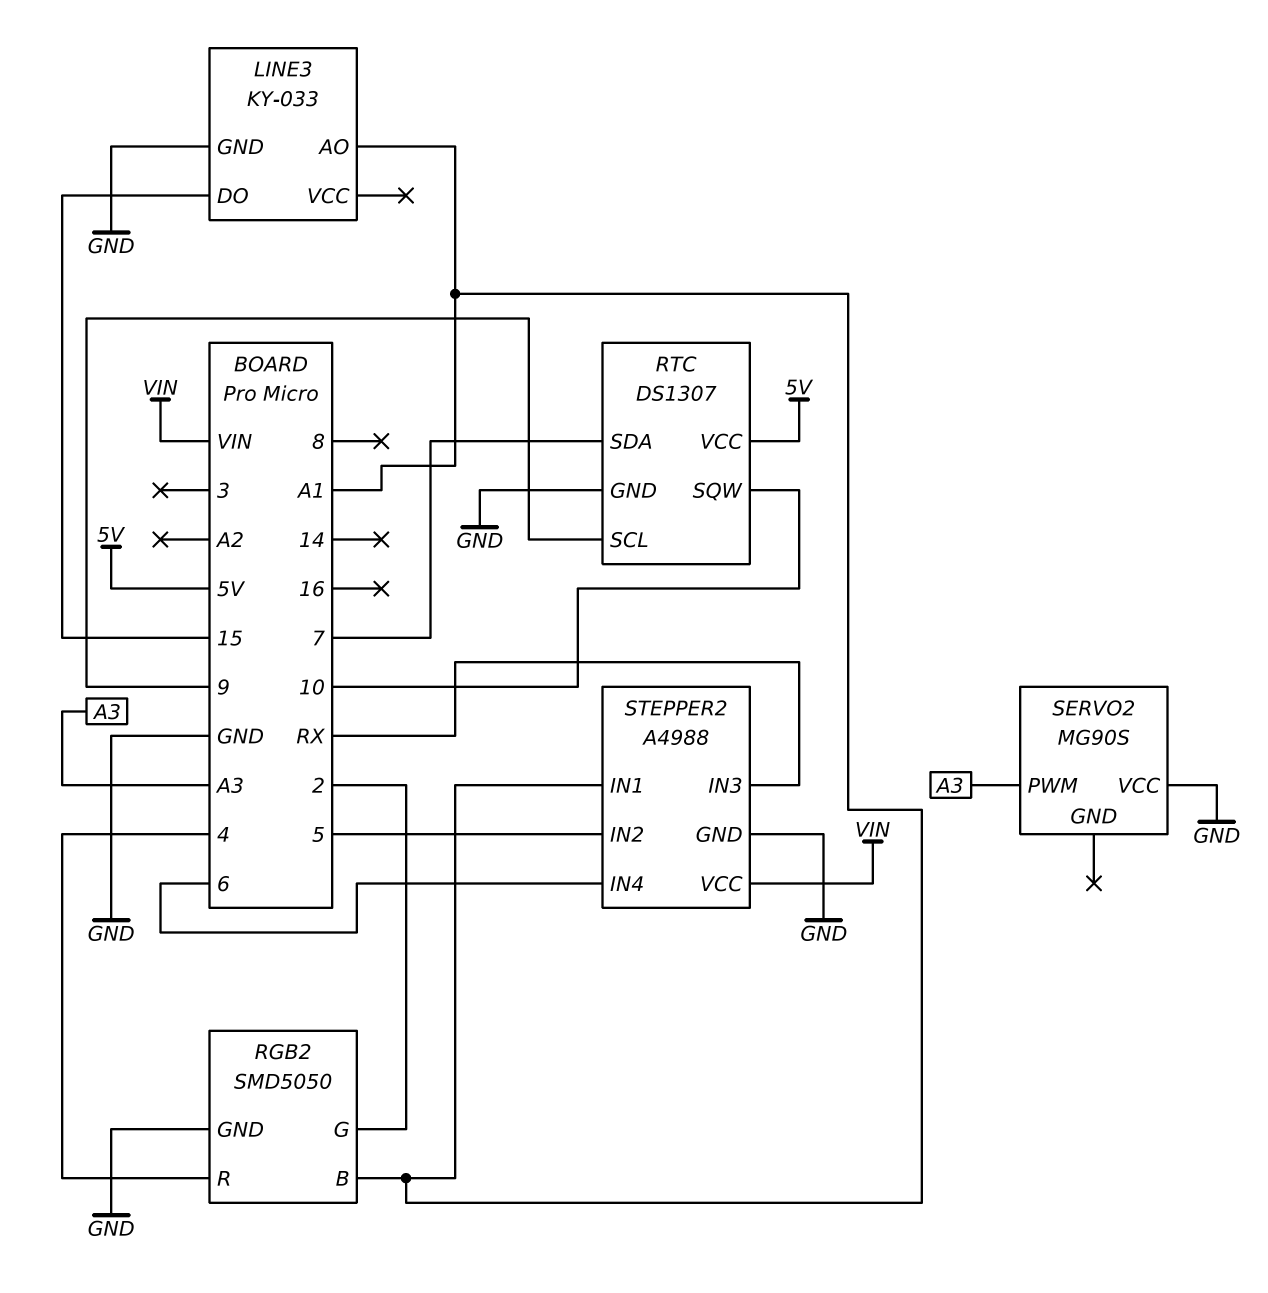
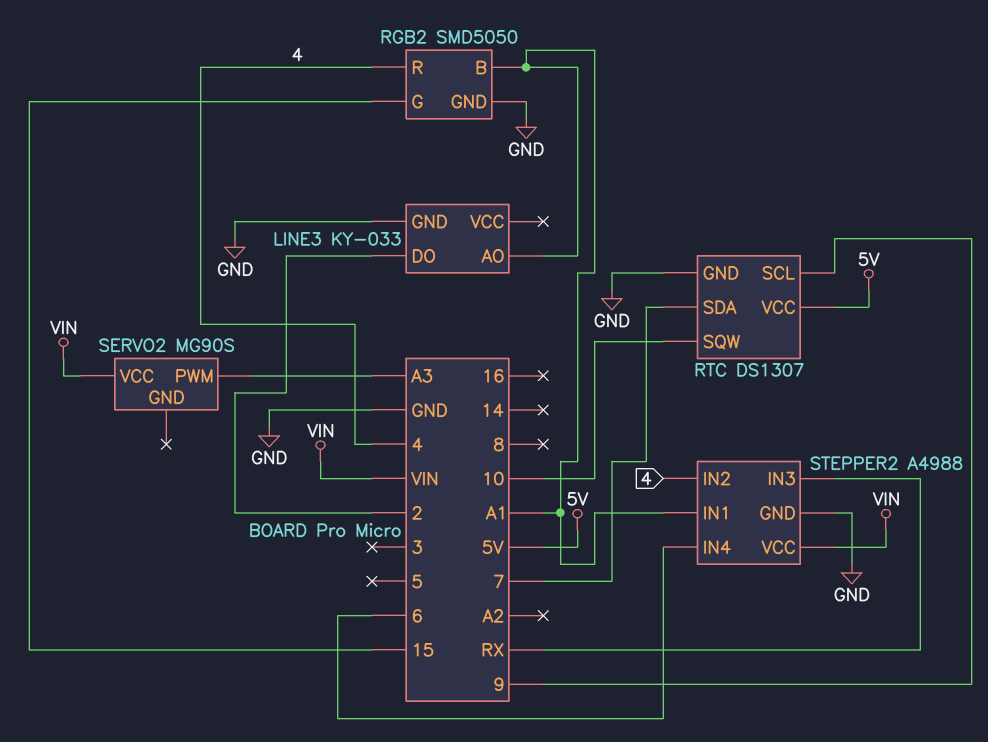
LINE3 pin DO: 15 -> 2
RGB2 pin G: 2 -> 15
SERVO2 pin VCC: GND -> VIN
STEPPER2 pin IN2: 5 -> 4

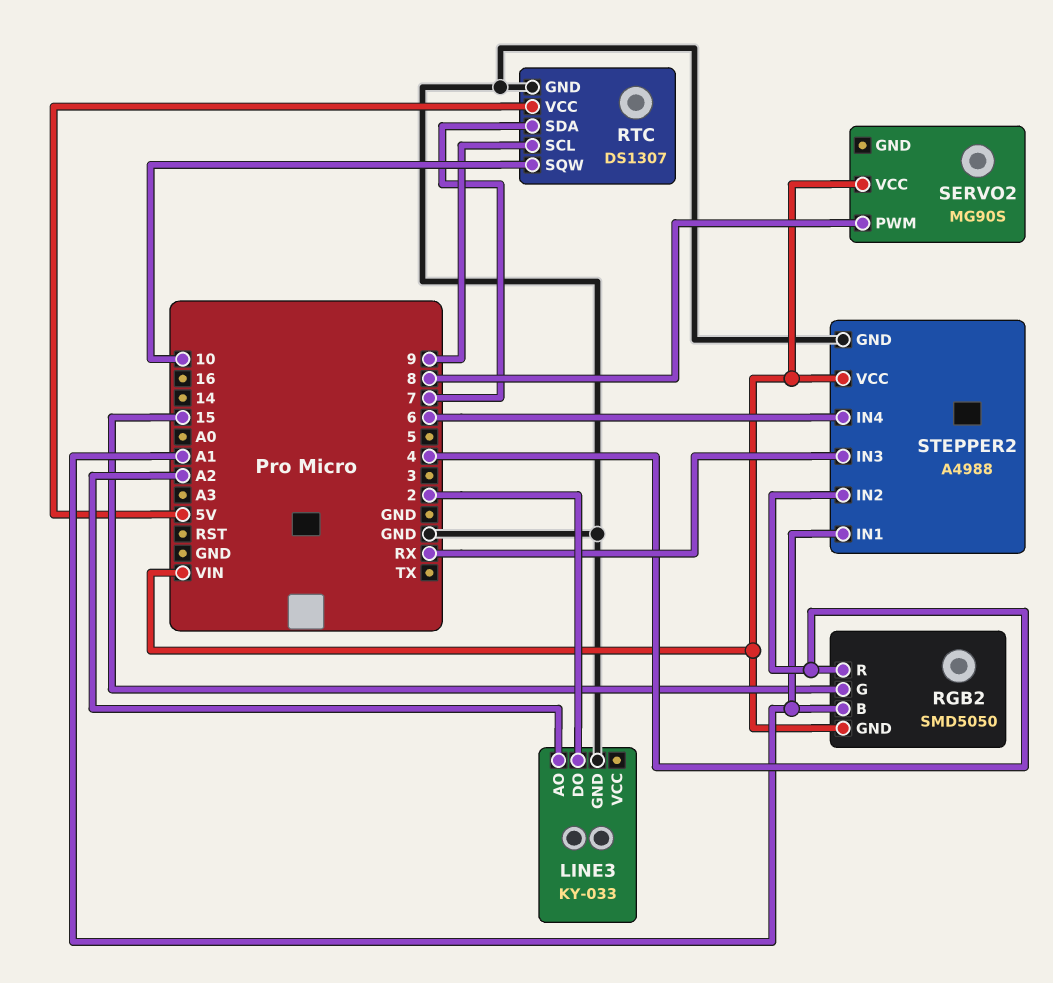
LINE3 pin AO: A1 -> A2
RGB2 pin GND: GND -> VIN
SERVO2 pin PWM: A3 -> 8

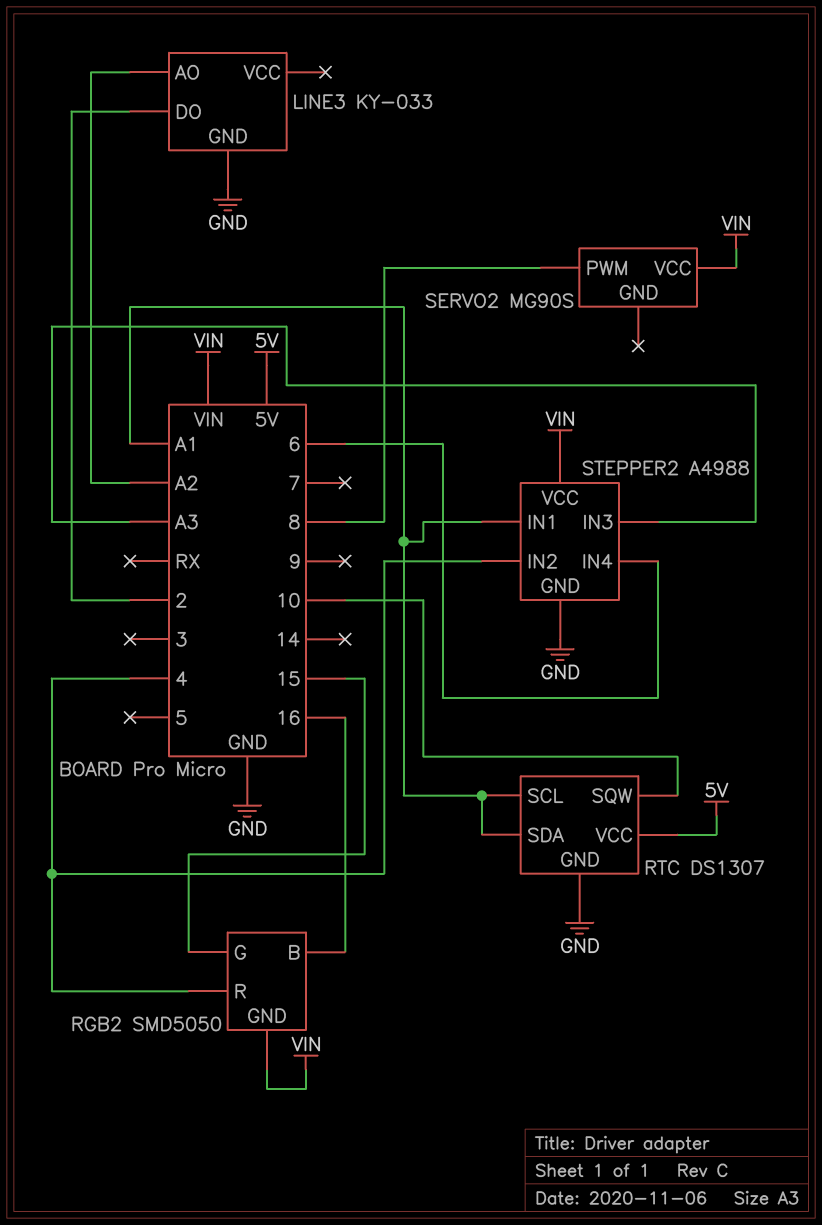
RGB2 pin B: A1 -> 16
RTC pin SCL: 9 -> A1
RTC pin SDA: 7 -> A1
STEPPER2 pin IN3: RX -> A3

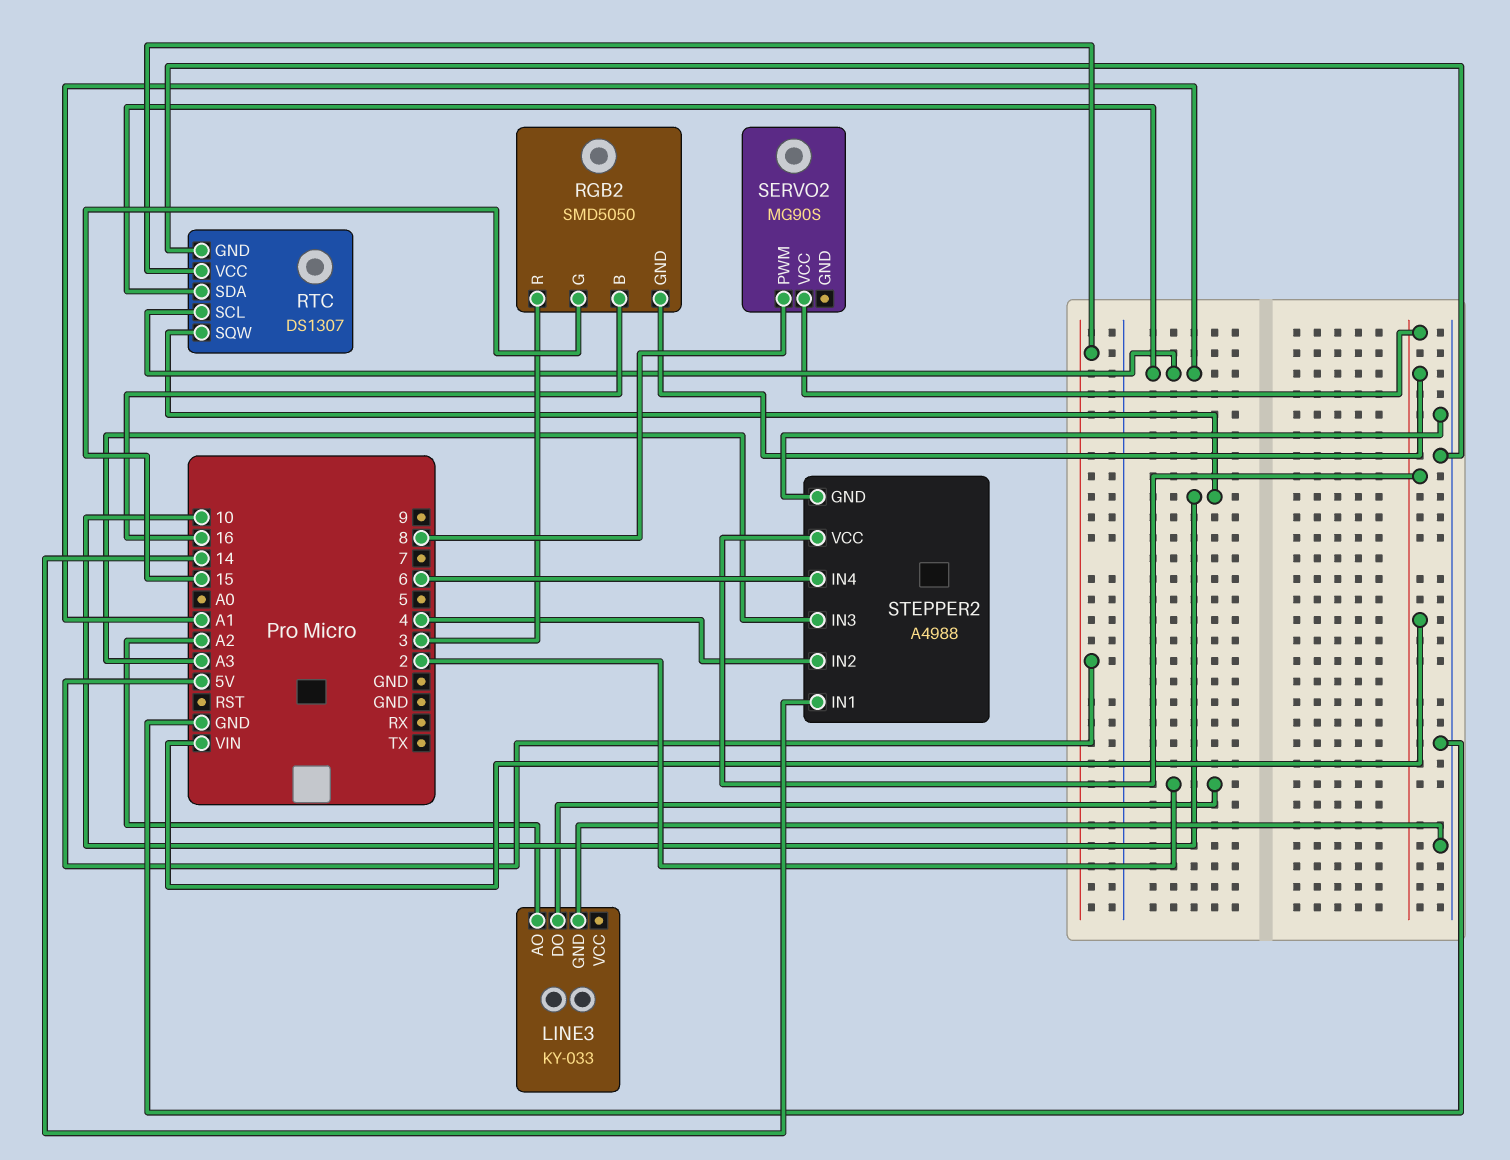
RGB2 pin R: 4 -> 3
STEPPER2 pin IN1: A1 -> 14

